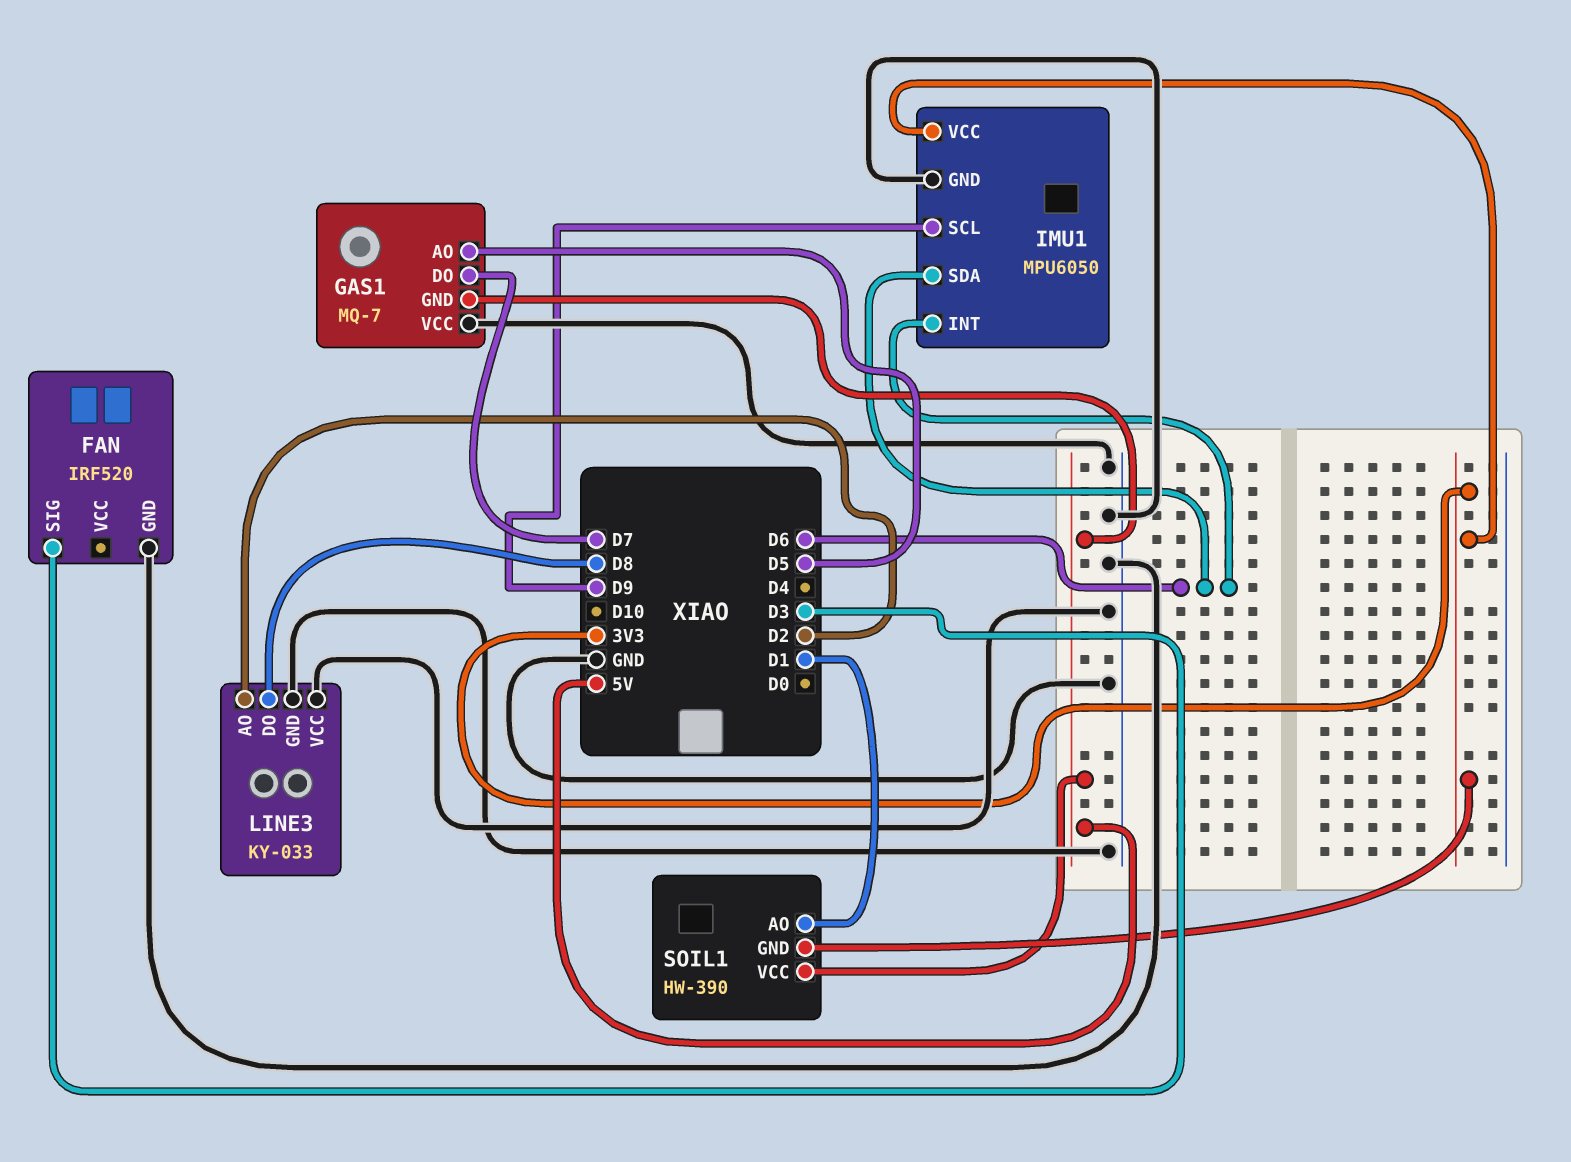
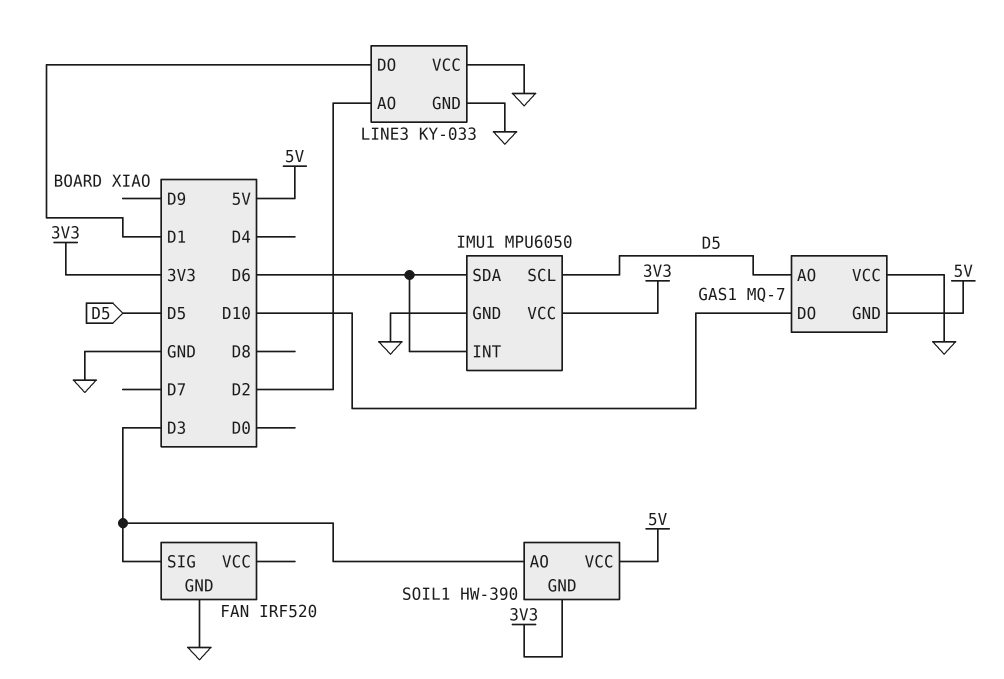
GAS1 pin DO: D7 -> D10
IMU1 pin SCL: D9 -> D5
LINE3 pin DO: D8 -> D1
SOIL1 pin AO: D1 -> D3

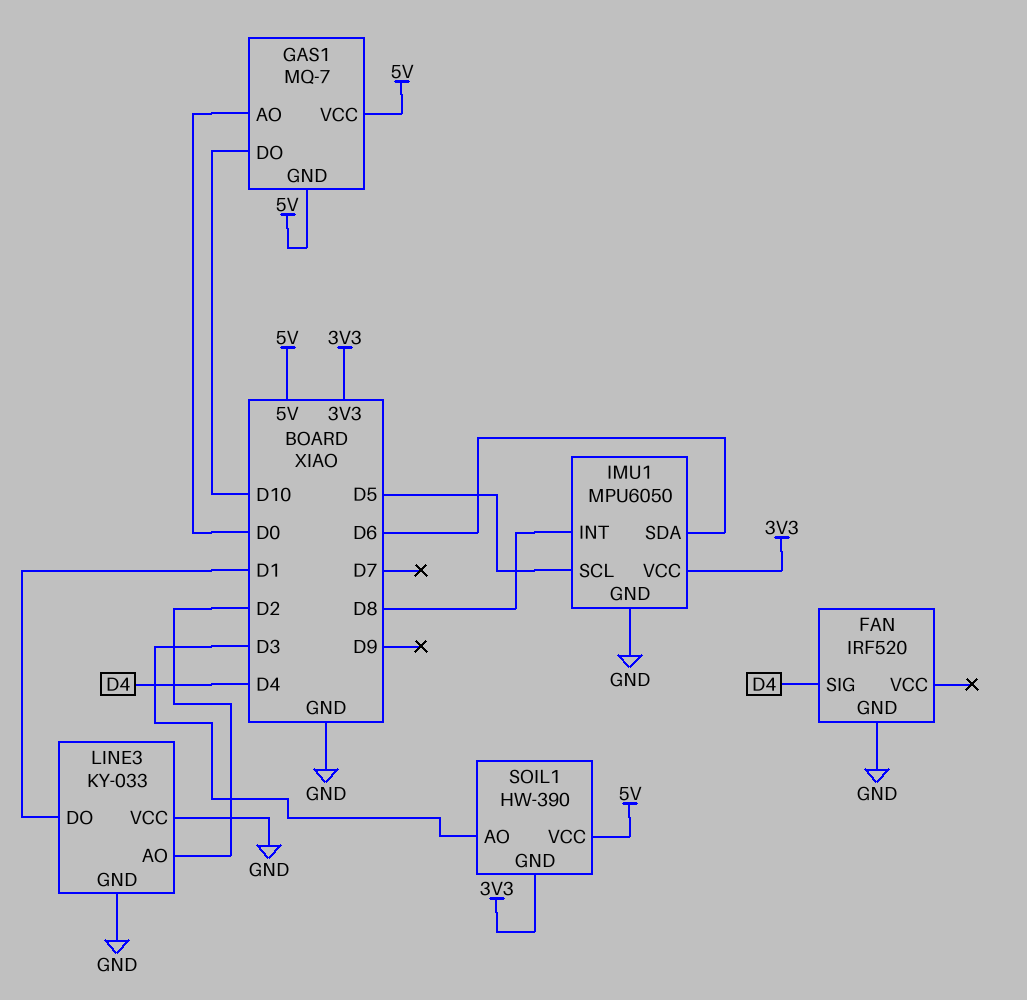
FAN pin SIG: D3 -> D4
GAS1 pin AO: D5 -> D0
GAS1 pin VCC: GND -> 5V
IMU1 pin INT: D6 -> D8

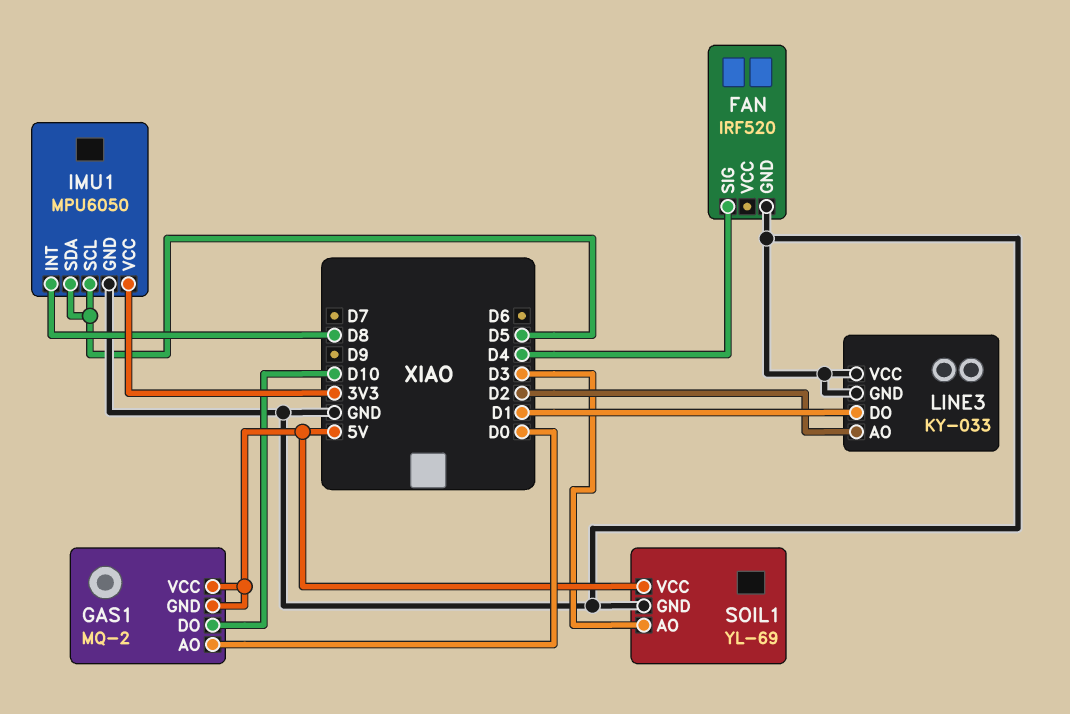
GAS1: MQ-7 -> MQ-2
IMU1 pin SDA: D6 -> D5
SOIL1: HW-390 -> YL-69
SOIL1 pin GND: 3V3 -> GND

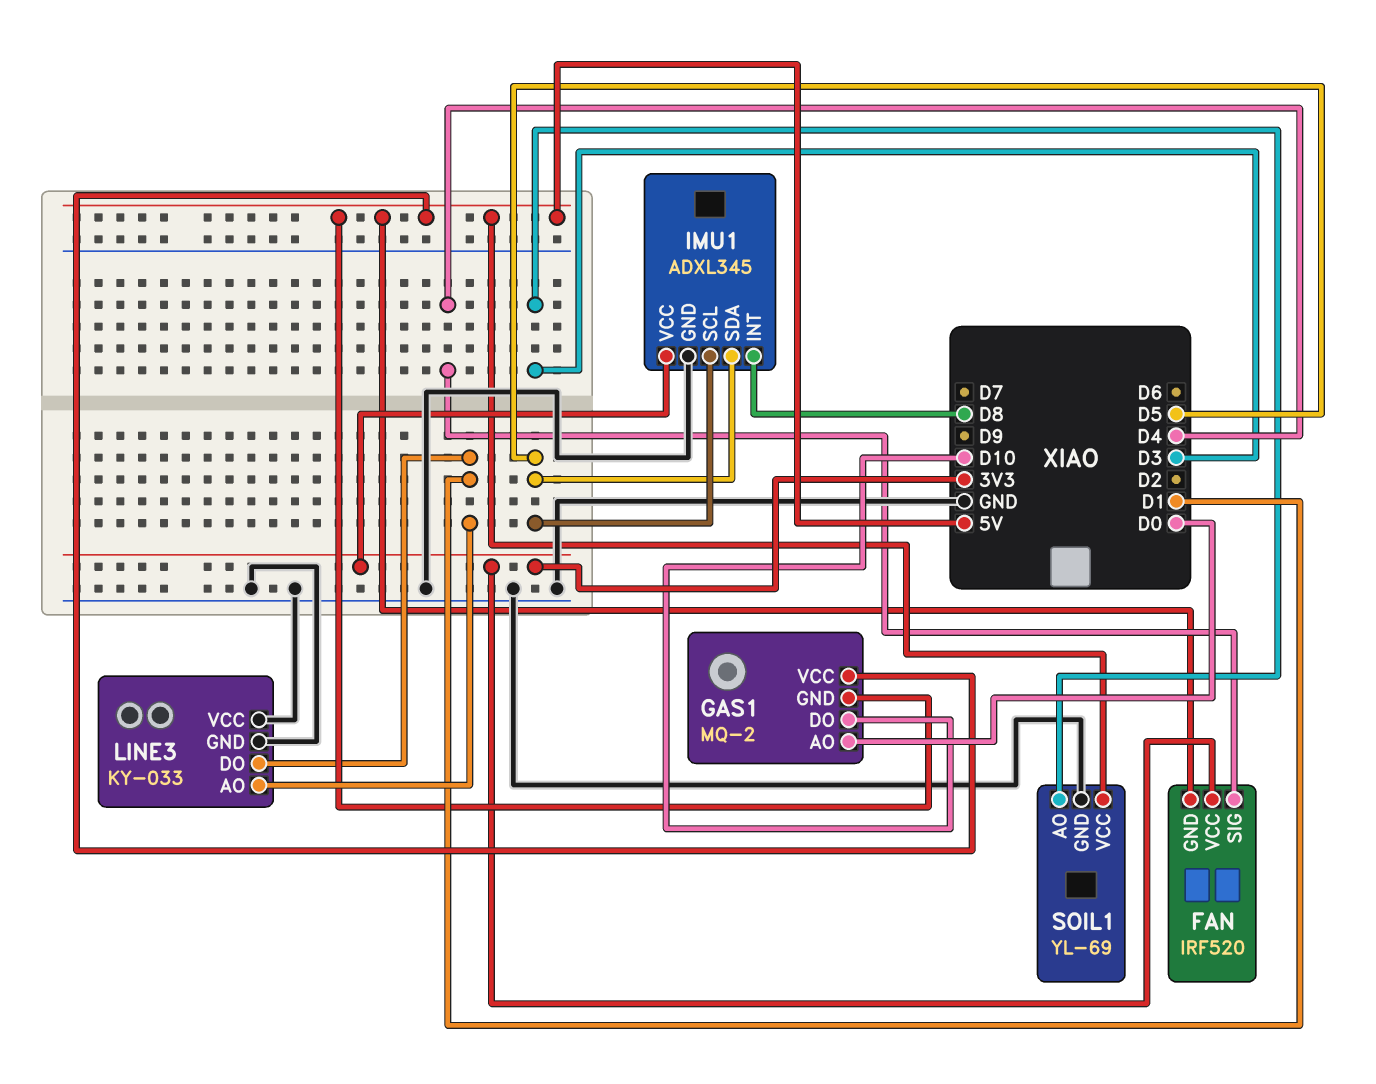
FAN pin GND: GND -> 5V
FAN pin VCC: none -> 3V3
IMU1: MPU6050 -> ADXL345
LINE3 pin AO: D2 -> D1

